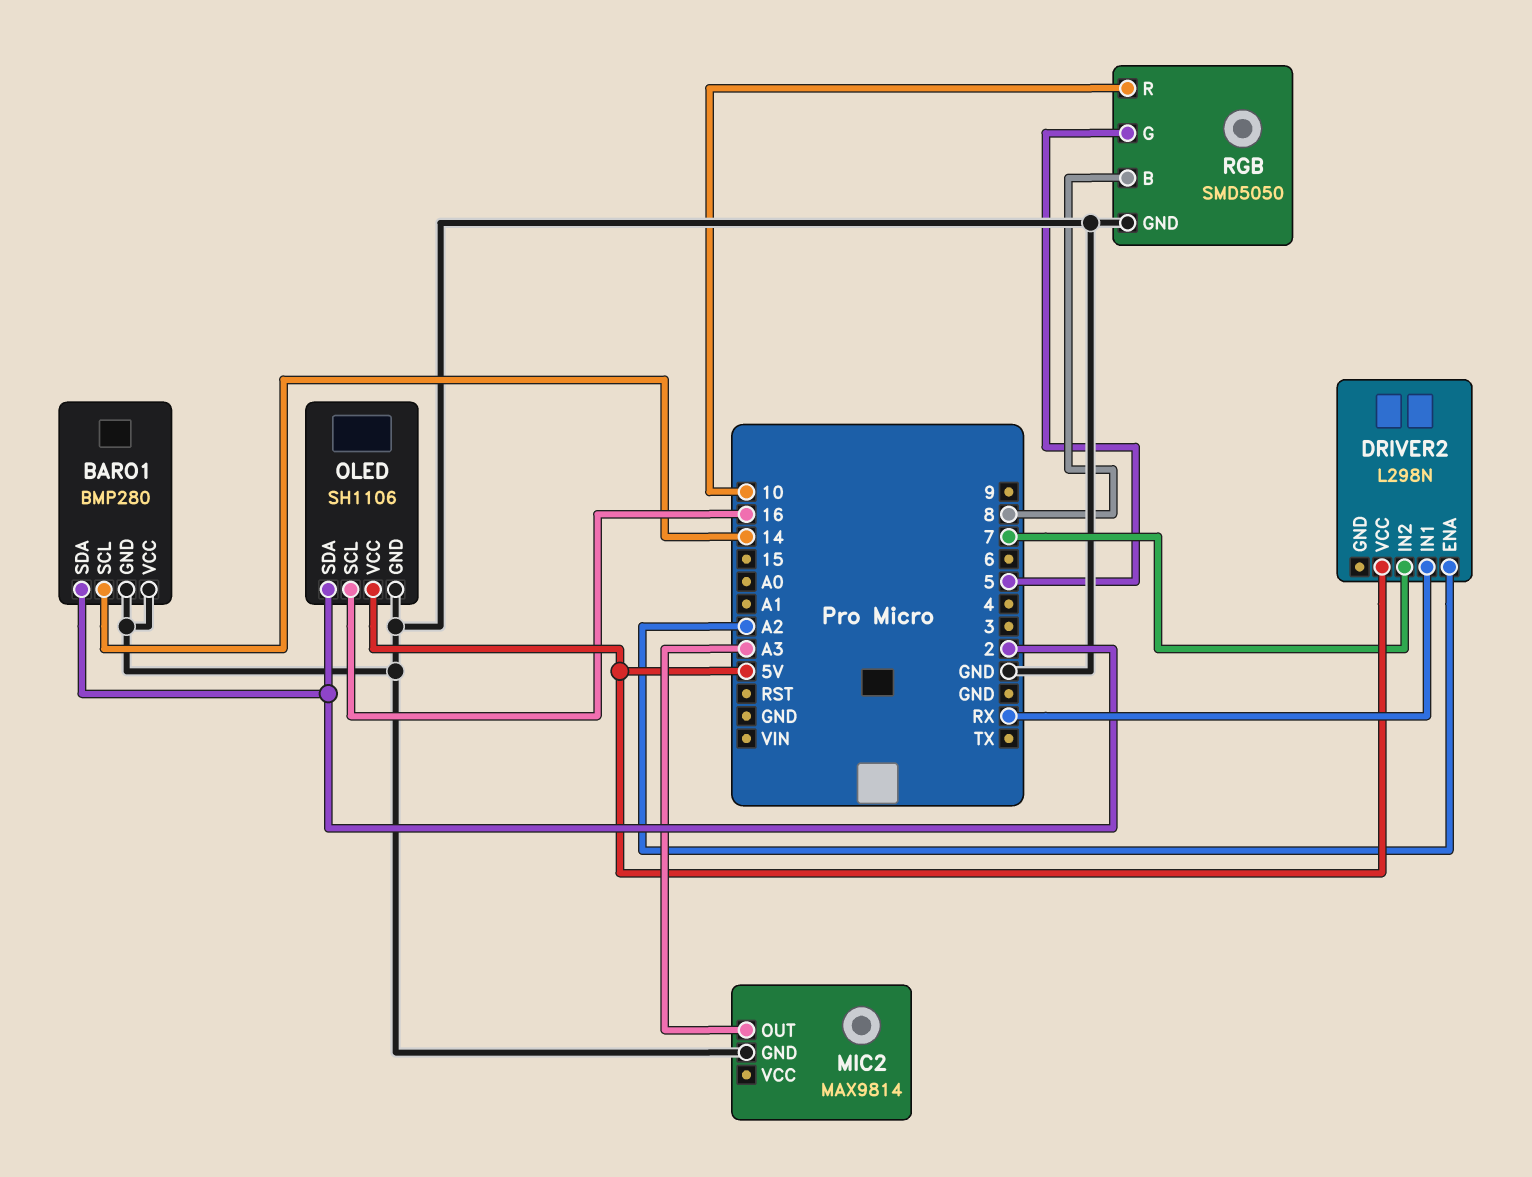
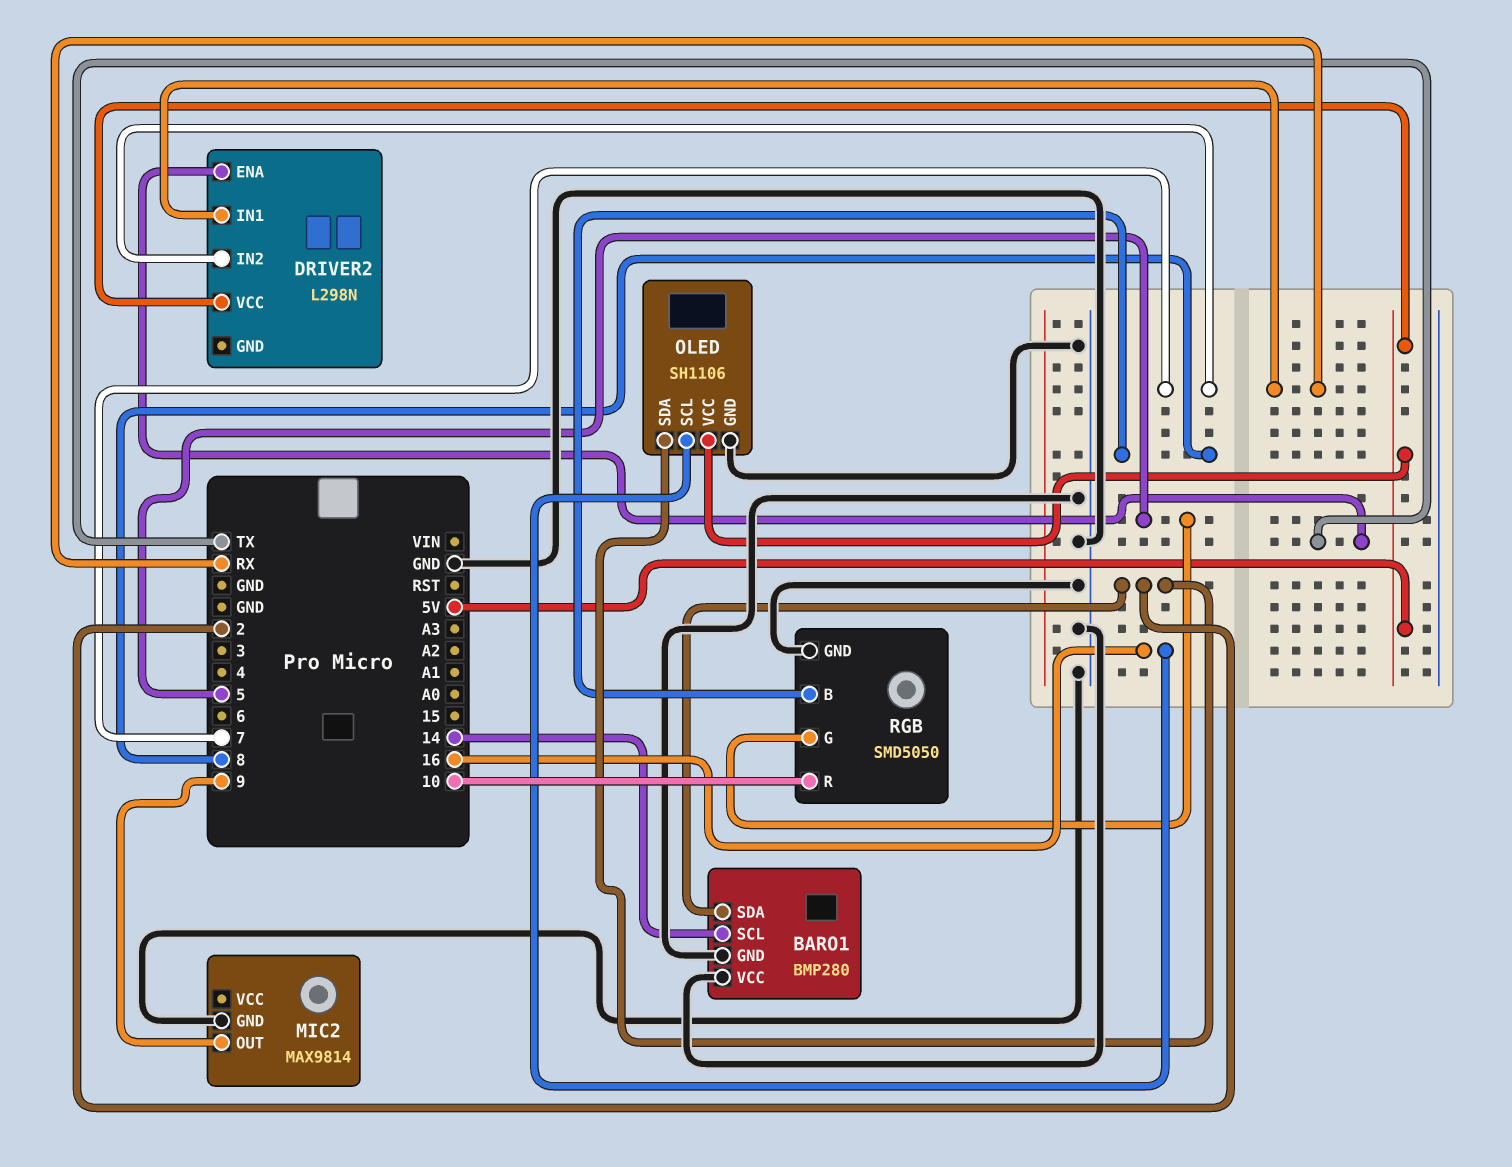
DRIVER2 pin ENA: A2 -> TX
MIC2 pin OUT: A3 -> 9

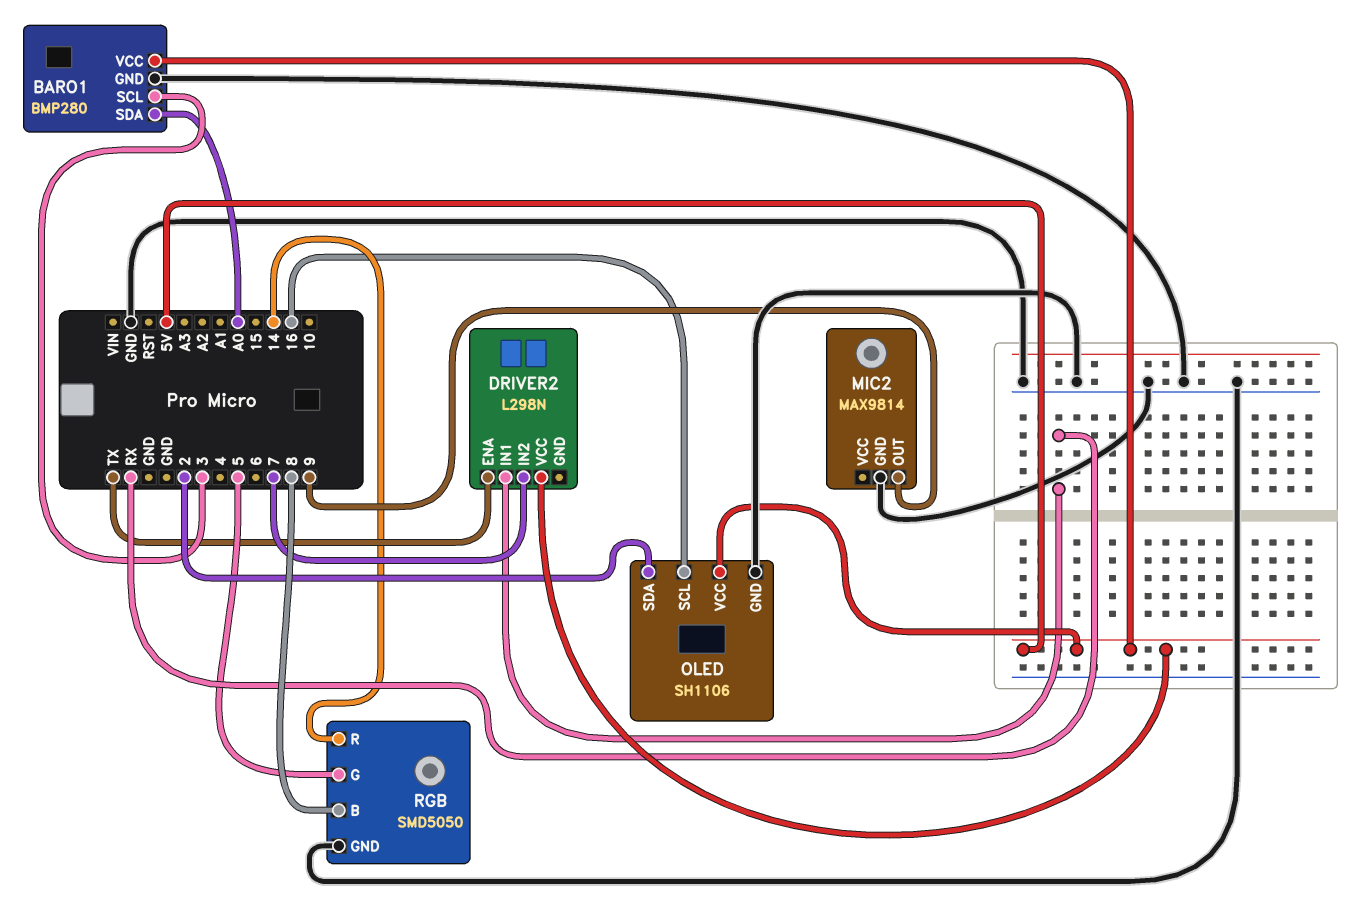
BARO1 pin SCL: 14 -> 3
BARO1 pin SDA: 2 -> A0
BARO1 pin VCC: GND -> 5V
RGB pin R: 10 -> 14

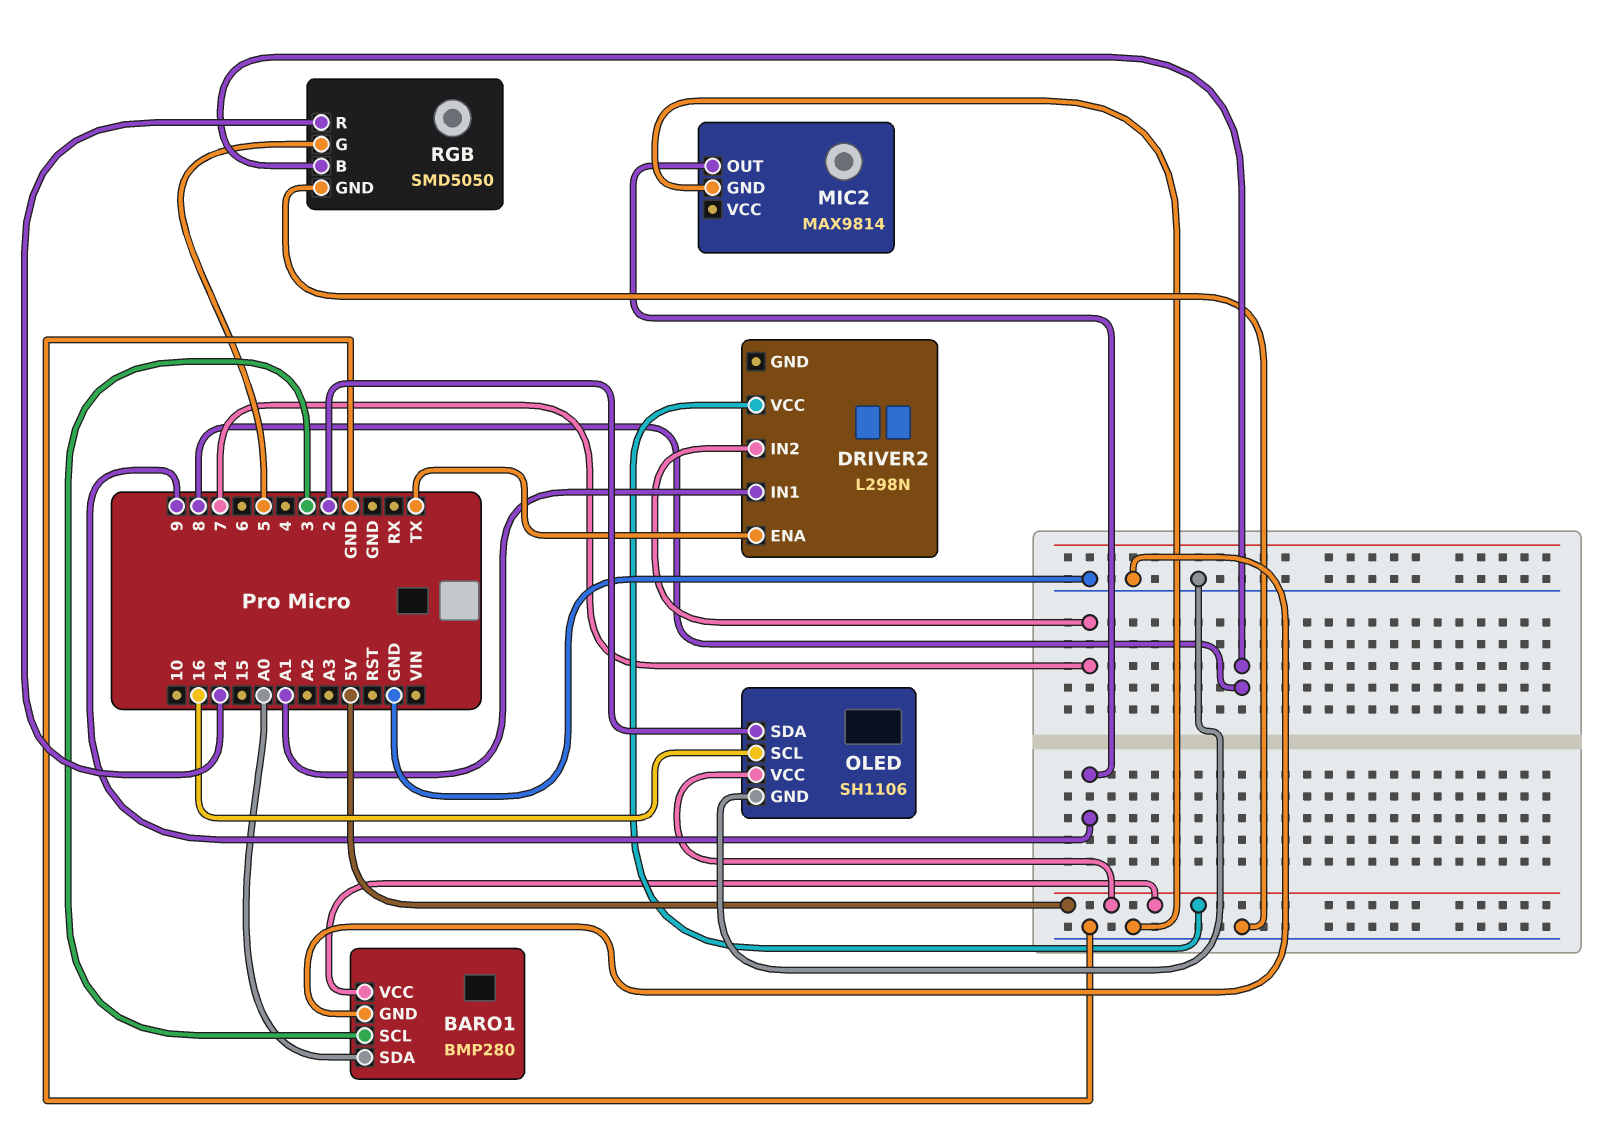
DRIVER2 pin IN1: RX -> A1

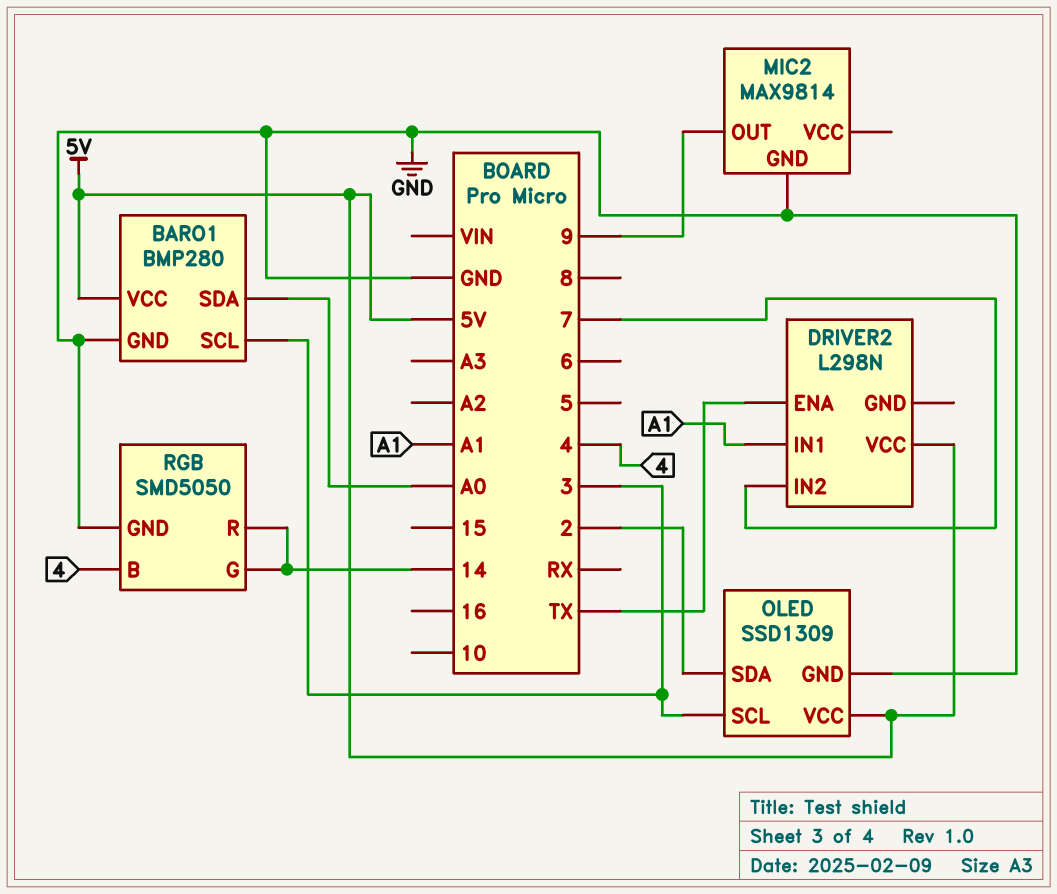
OLED: SH1106 -> SSD1309
OLED pin SCL: 16 -> 3
RGB pin B: 8 -> 4
RGB pin G: 5 -> 14

